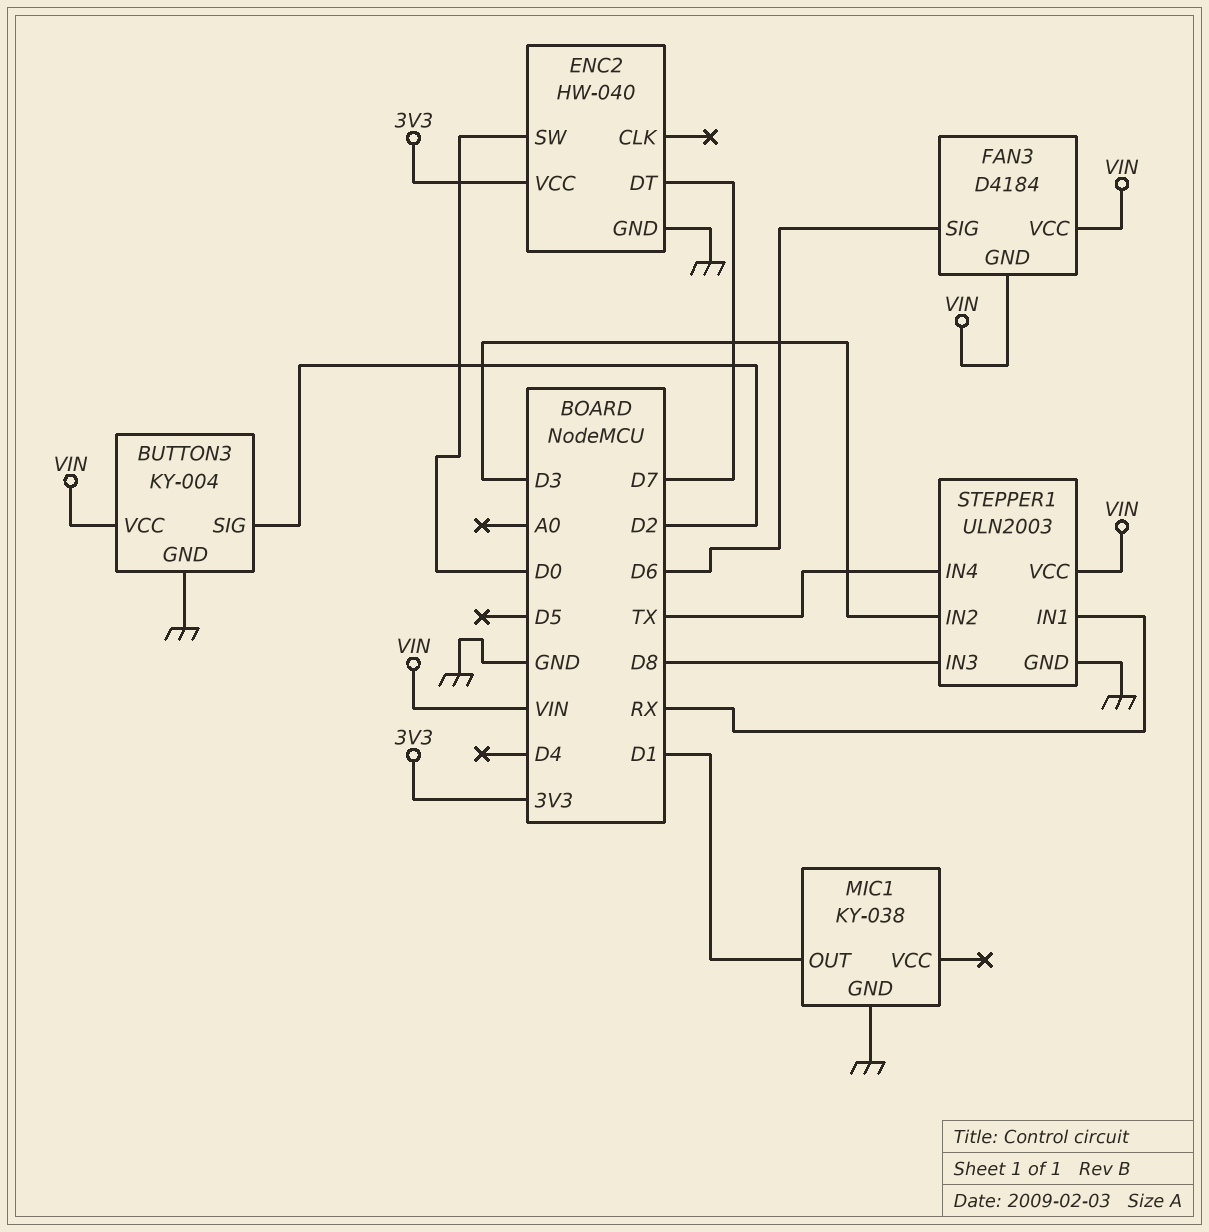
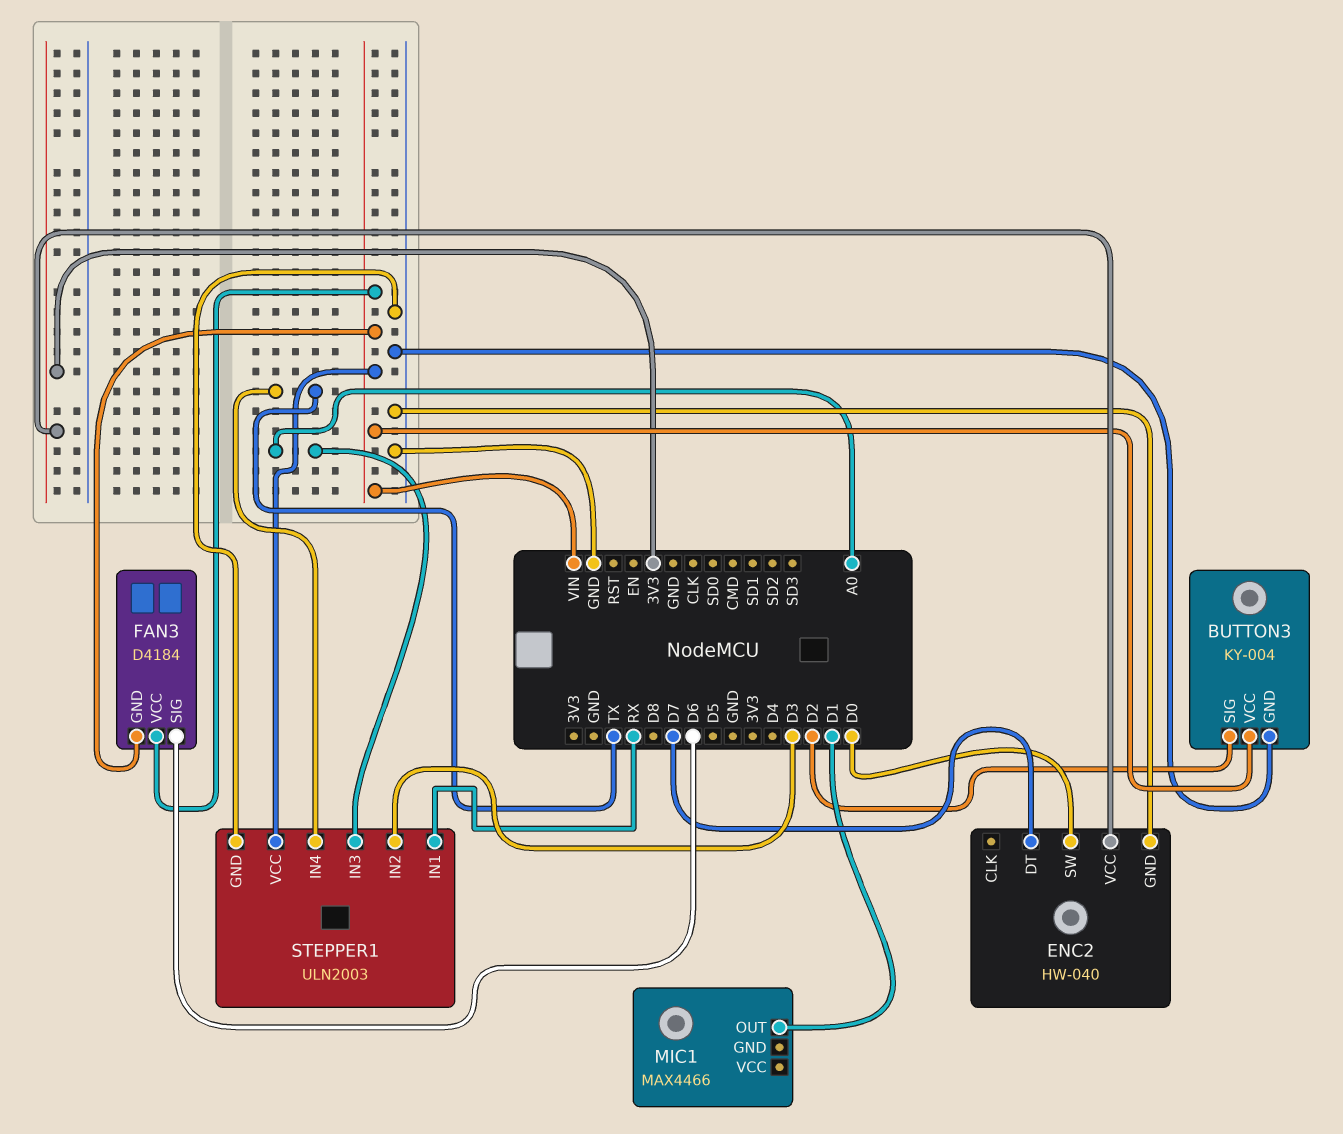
MIC1: KY-038 -> MAX4466
MIC1 pin GND: GND -> none
STEPPER1 pin IN3: D8 -> A0

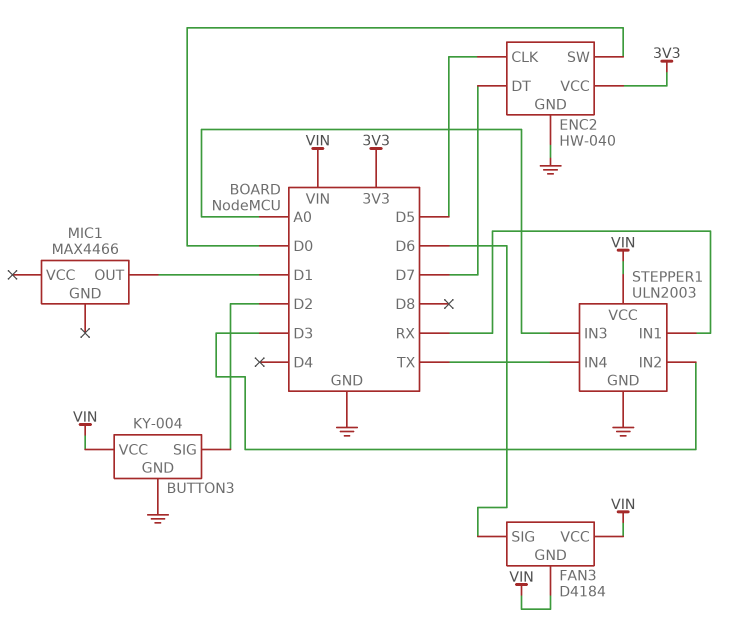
ENC2 pin CLK: none -> D5

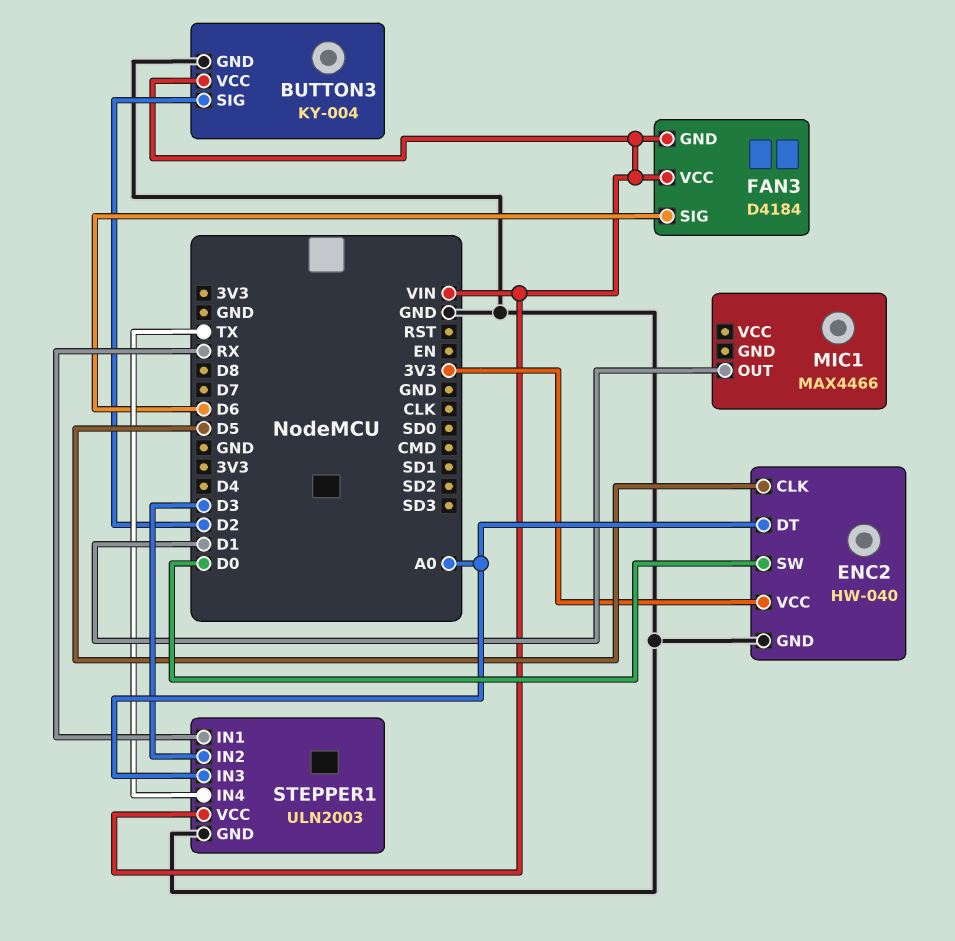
ENC2 pin DT: D7 -> A0

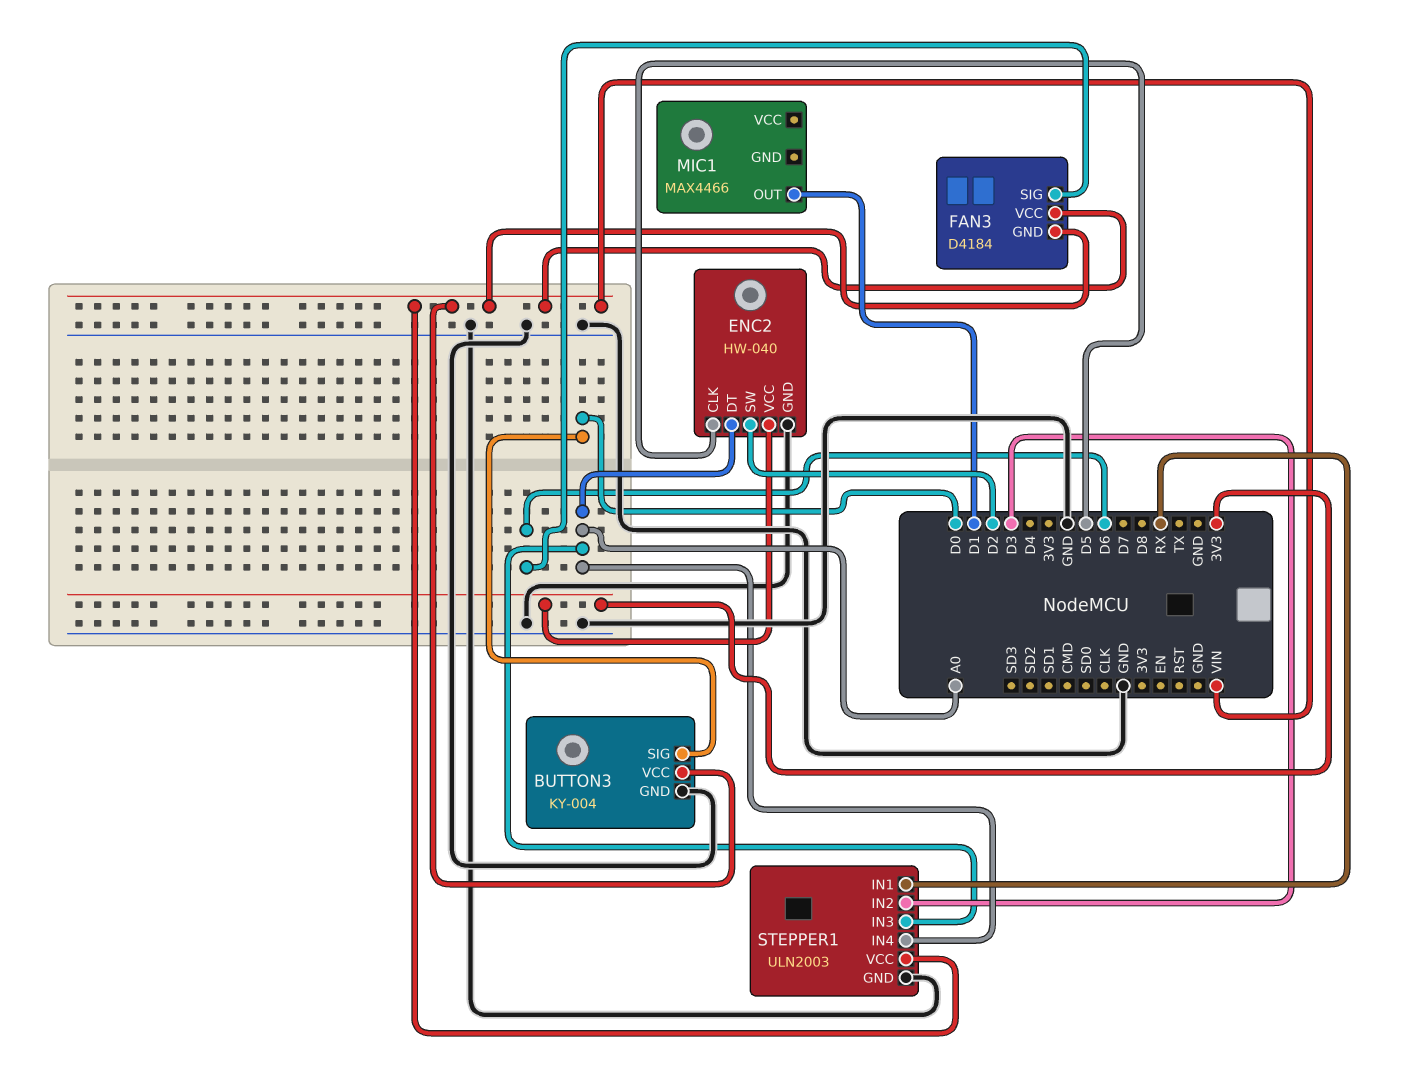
BUTTON3 pin SIG: D2 -> D0
ENC2 pin SW: D0 -> D2
STEPPER1 pin IN4: TX -> A0

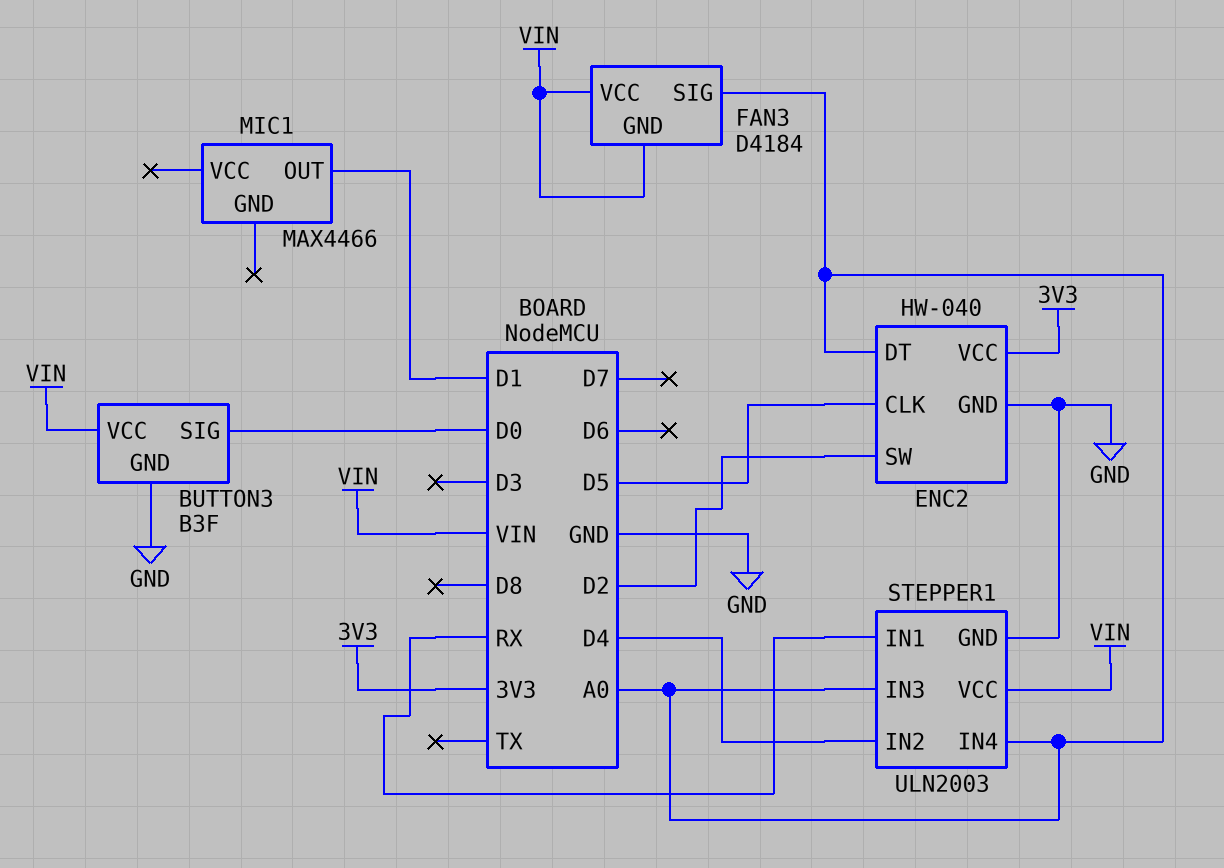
BUTTON3: KY-004 -> B3F
FAN3 pin SIG: D6 -> A0
STEPPER1 pin IN2: D3 -> D4

